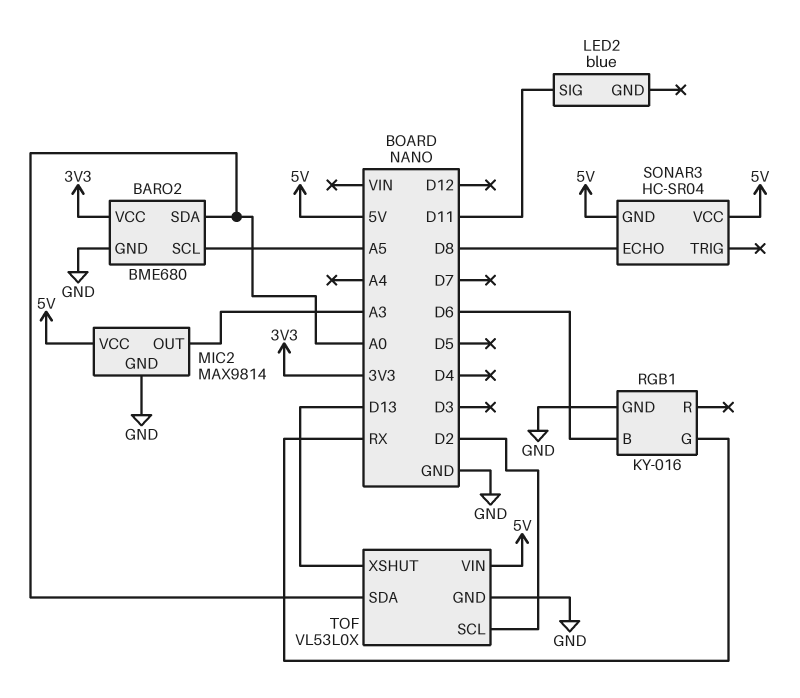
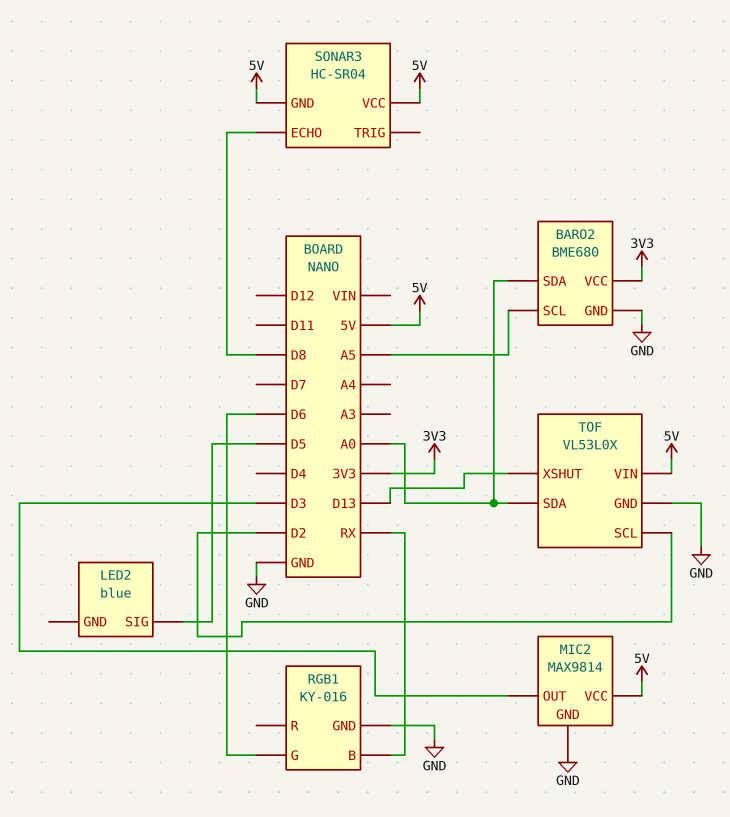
LED2 pin SIG: D11 -> D5
MIC2 pin OUT: A3 -> D3
RGB1 pin B: D6 -> RX
RGB1 pin G: RX -> D6

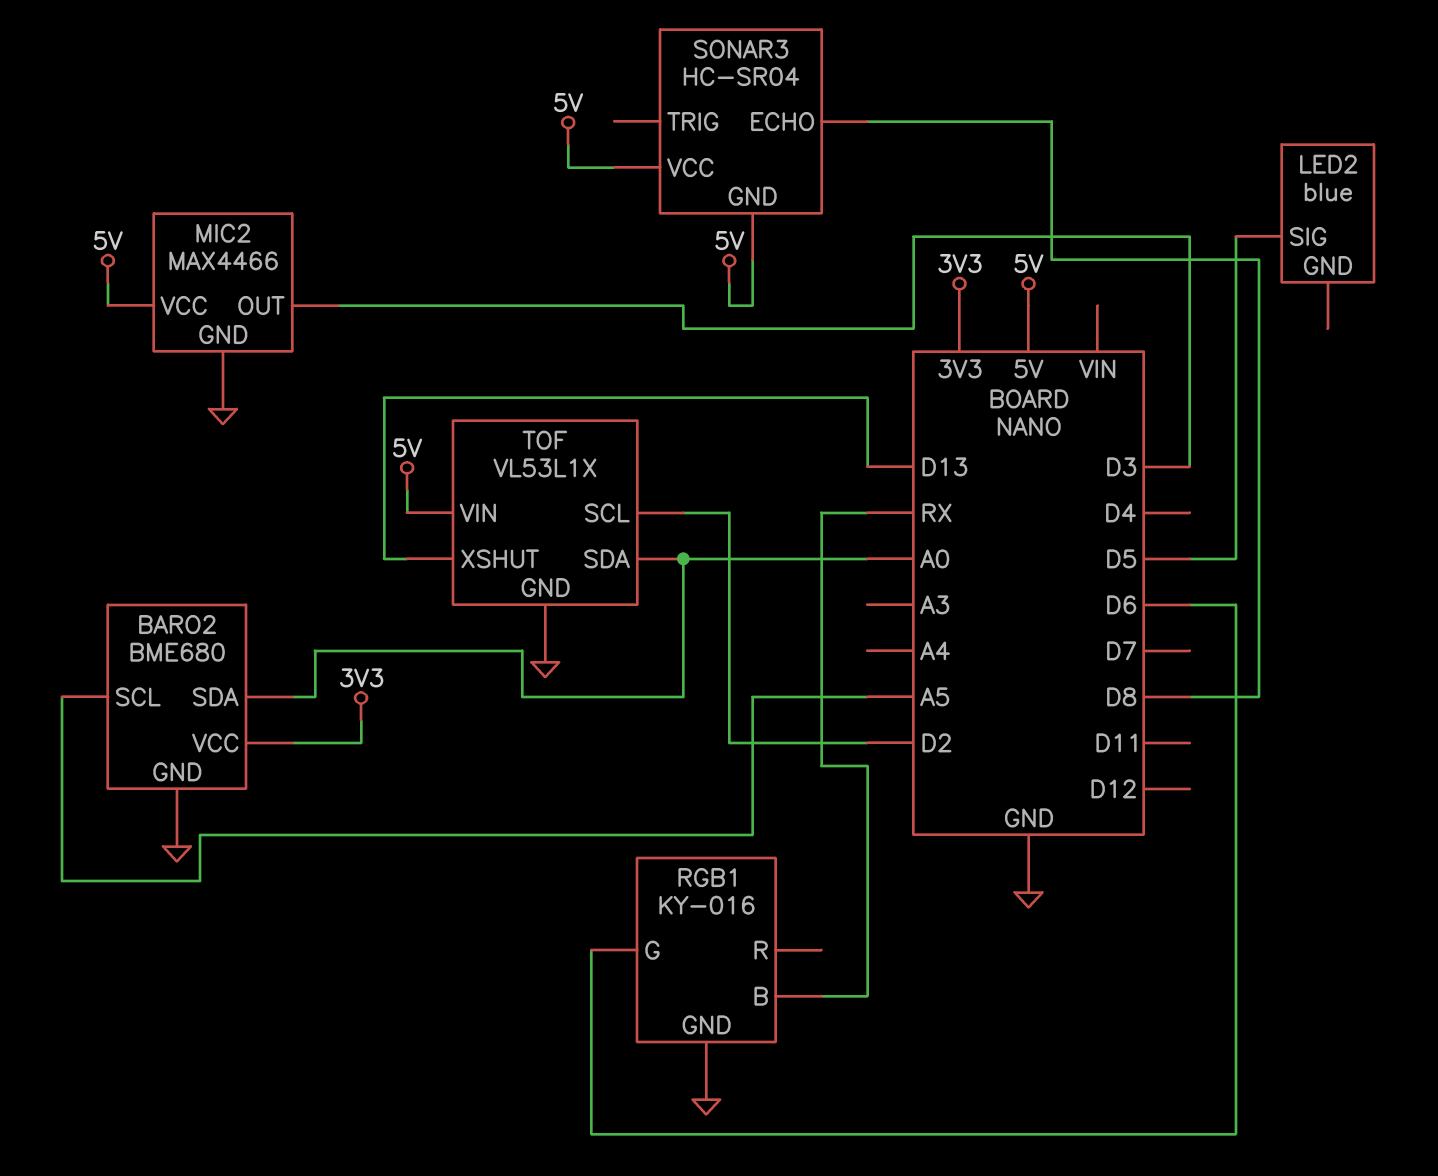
MIC2: MAX9814 -> MAX4466
TOF: VL53L0X -> VL53L1X

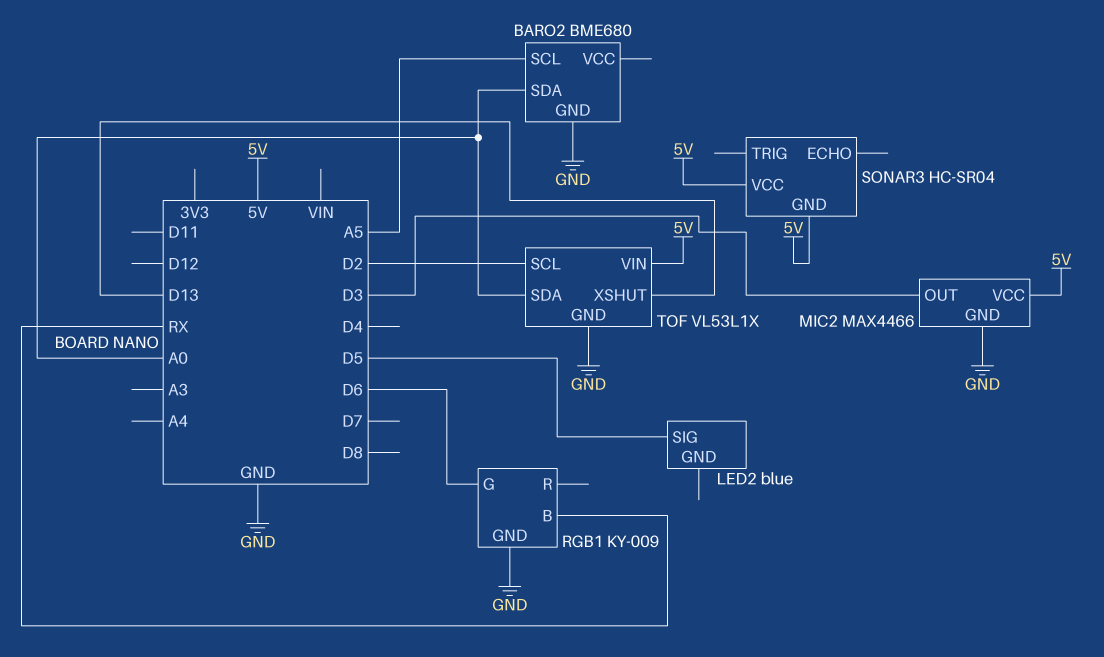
BARO2 pin VCC: 3V3 -> none
RGB1: KY-016 -> KY-009
SONAR3 pin ECHO: D8 -> none

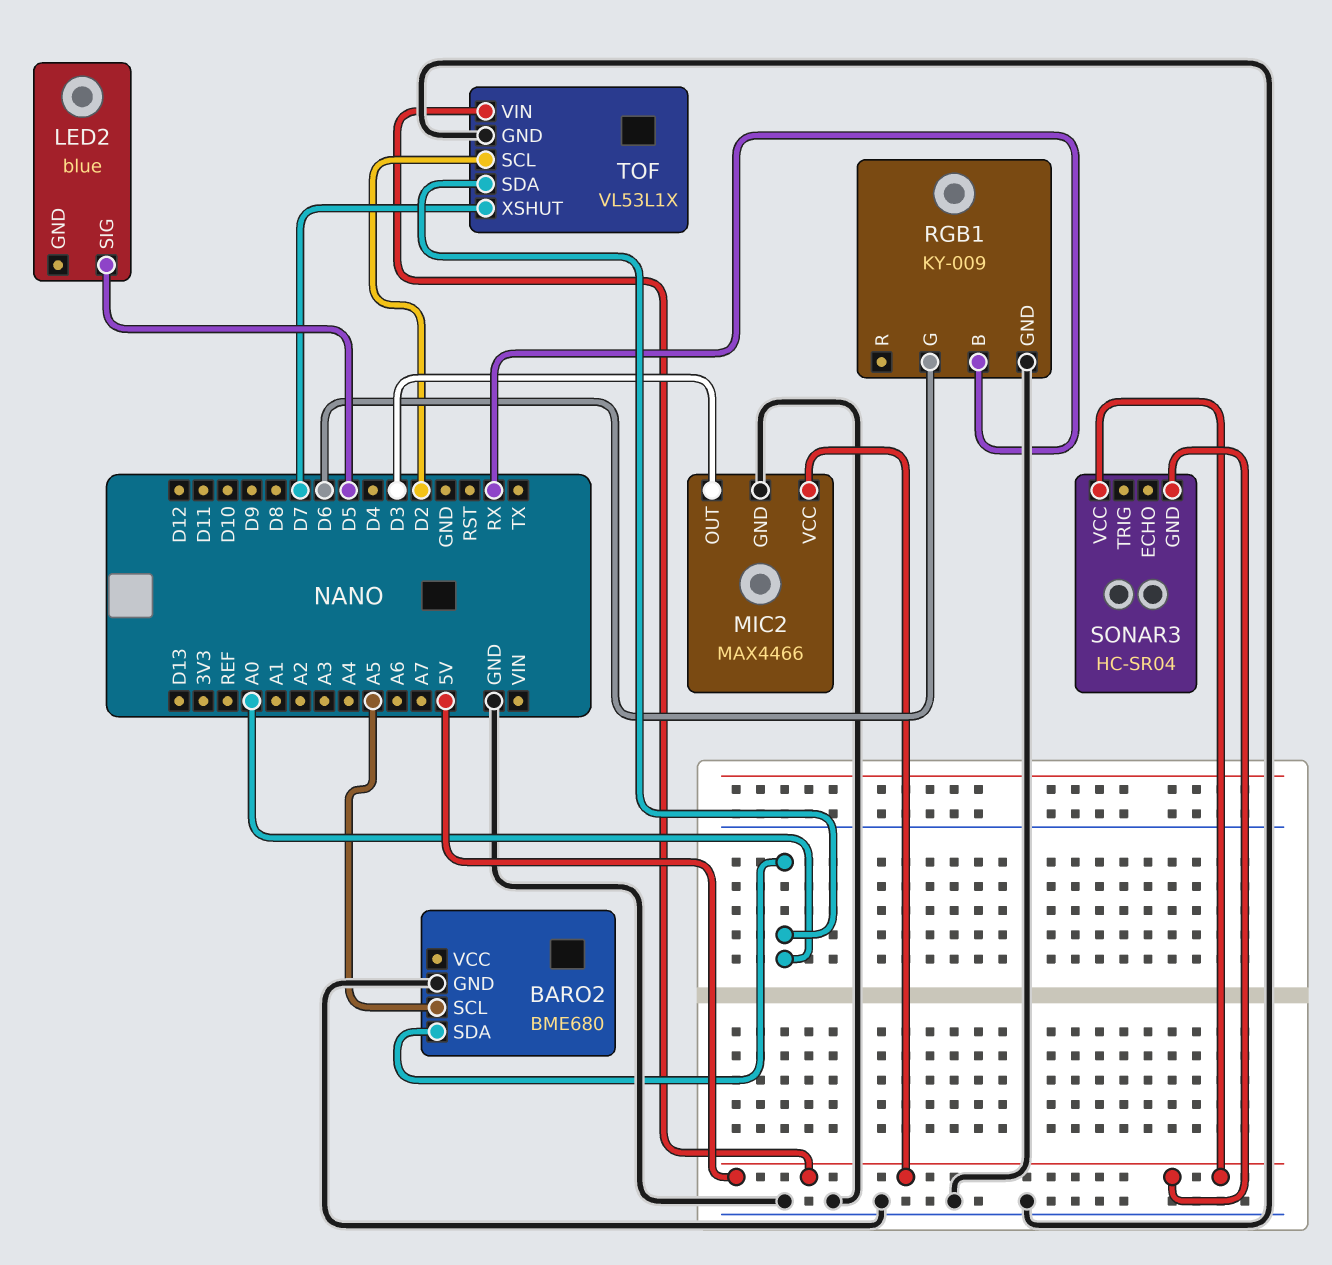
TOF pin XSHUT: D13 -> D7

